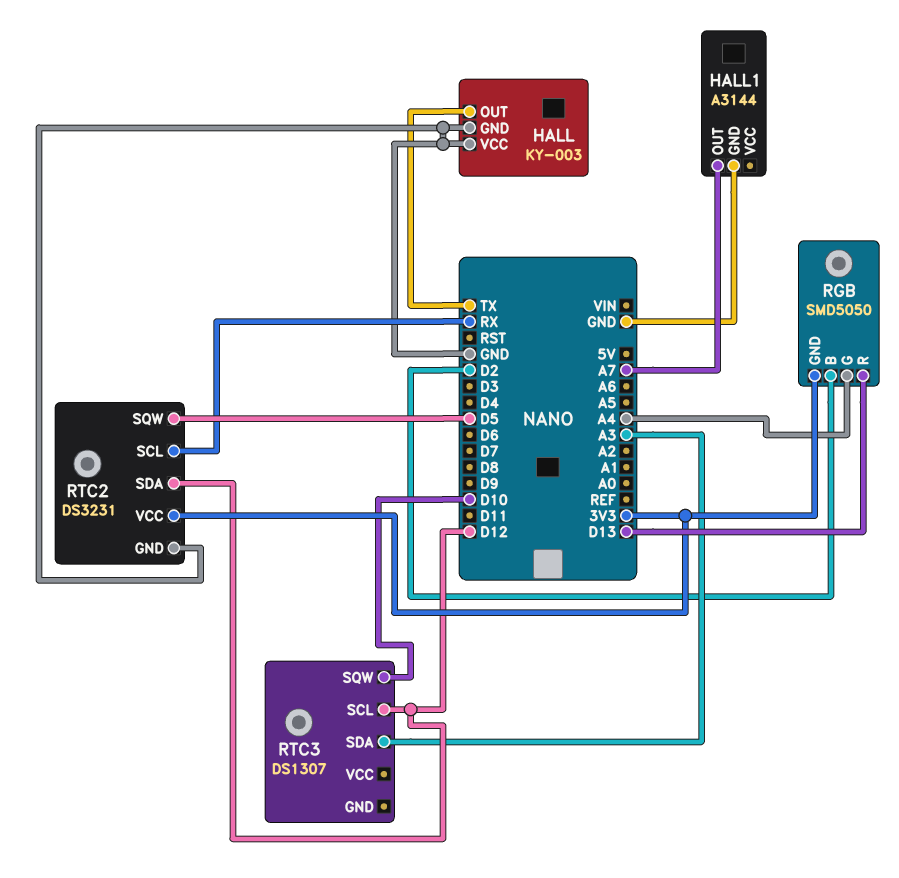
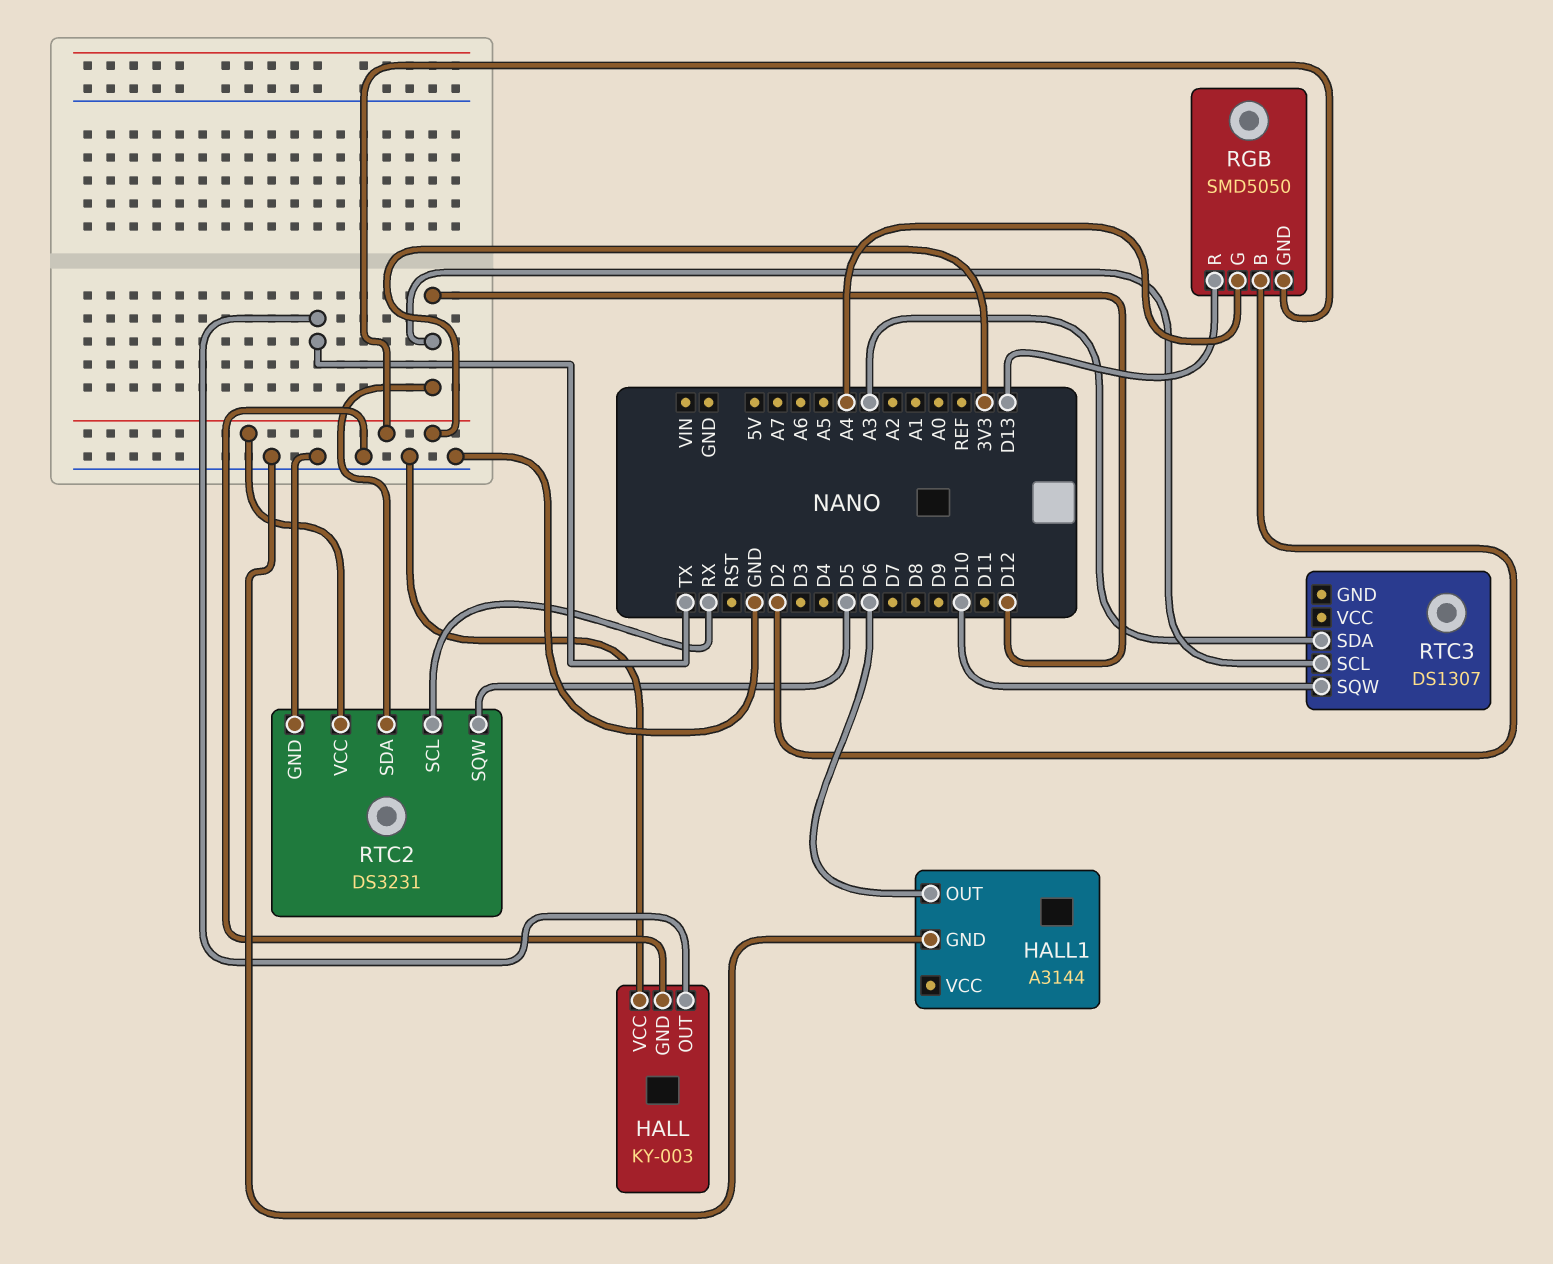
HALL1 pin OUT: A7 -> D6

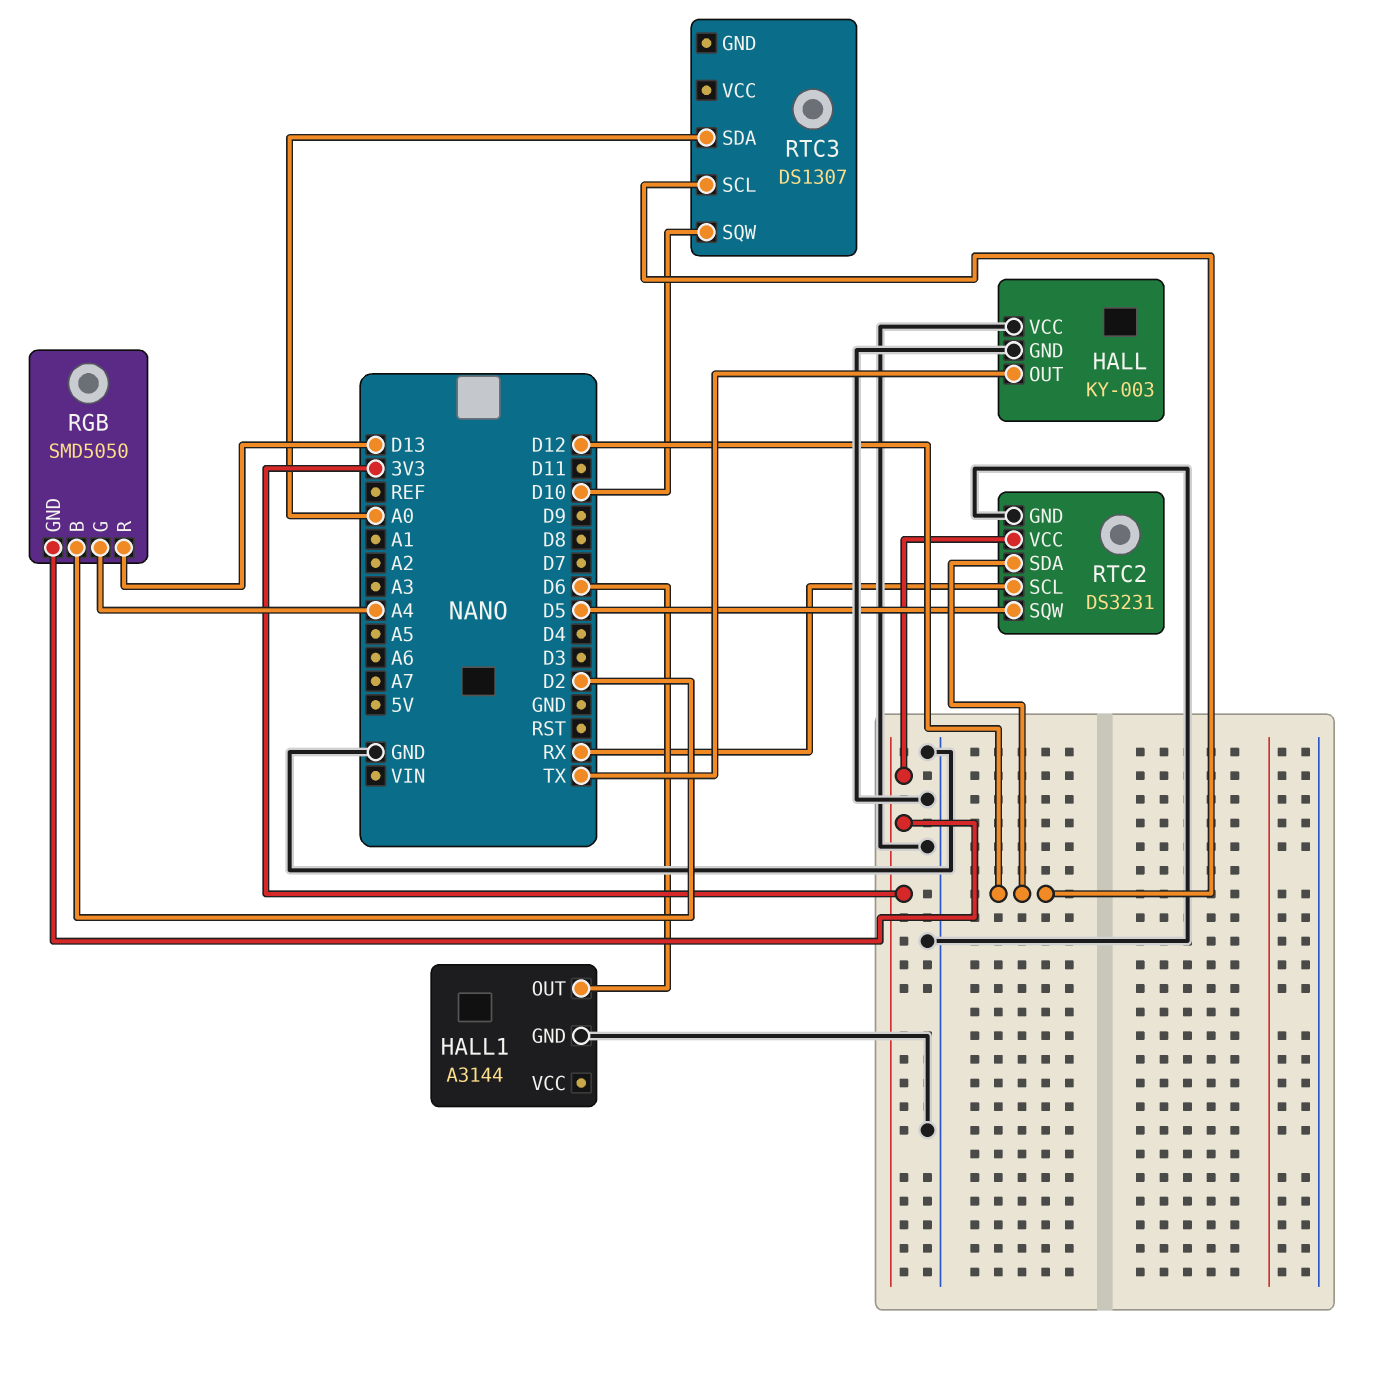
RTC3 pin SDA: A3 -> A0

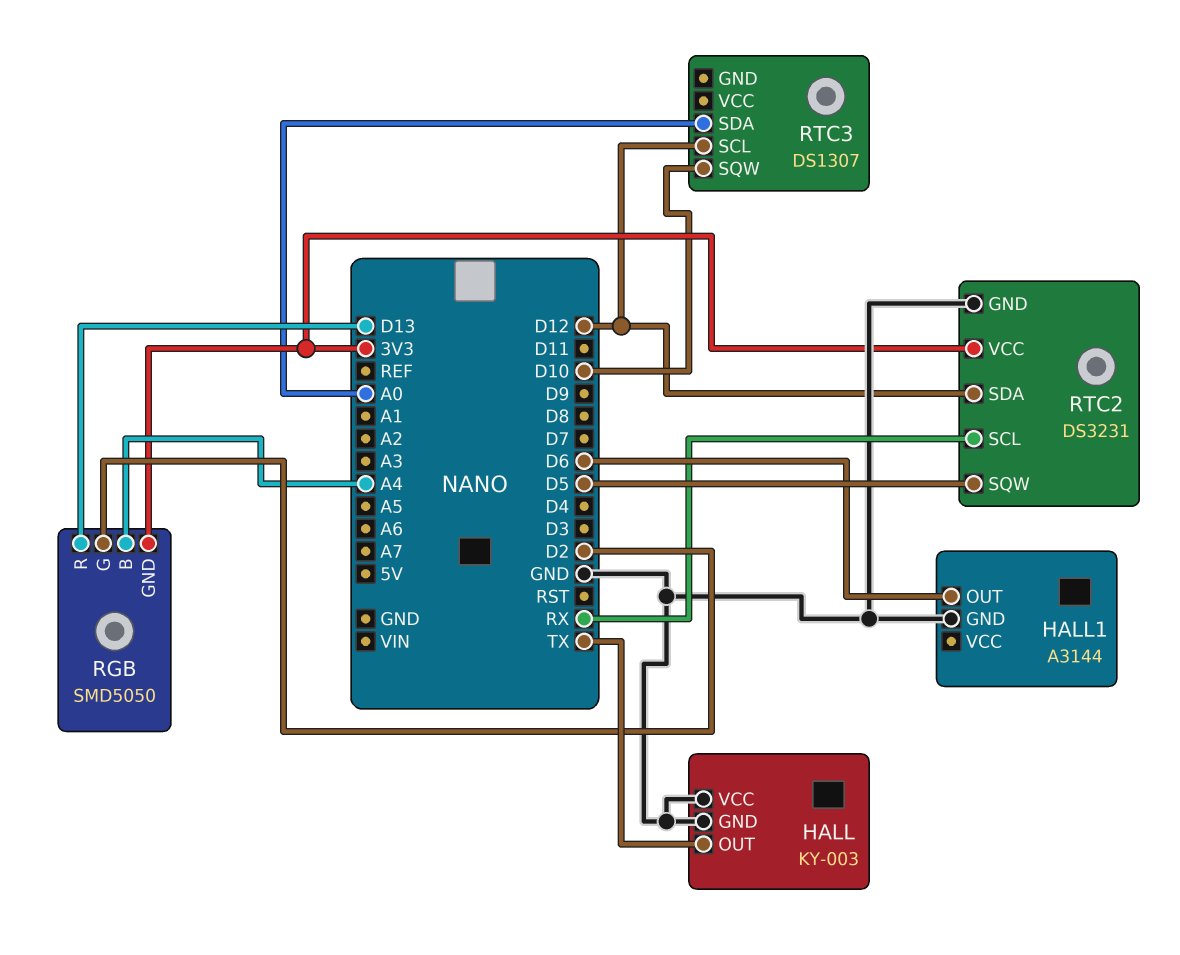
RGB pin B: D2 -> A4
RGB pin G: A4 -> D2

